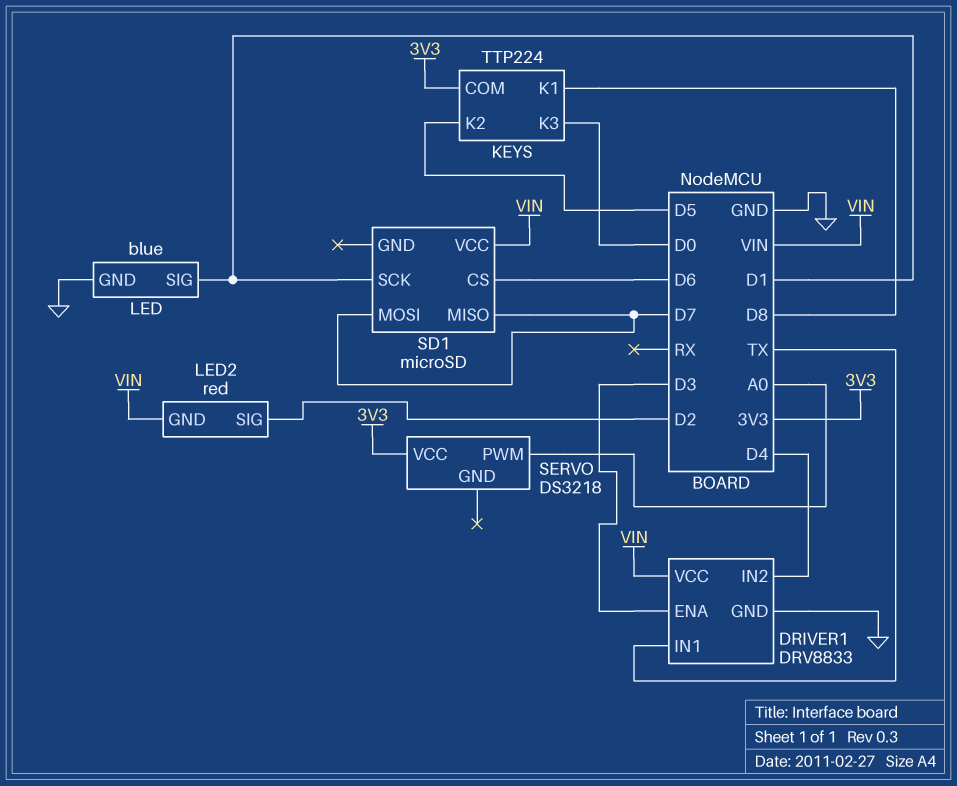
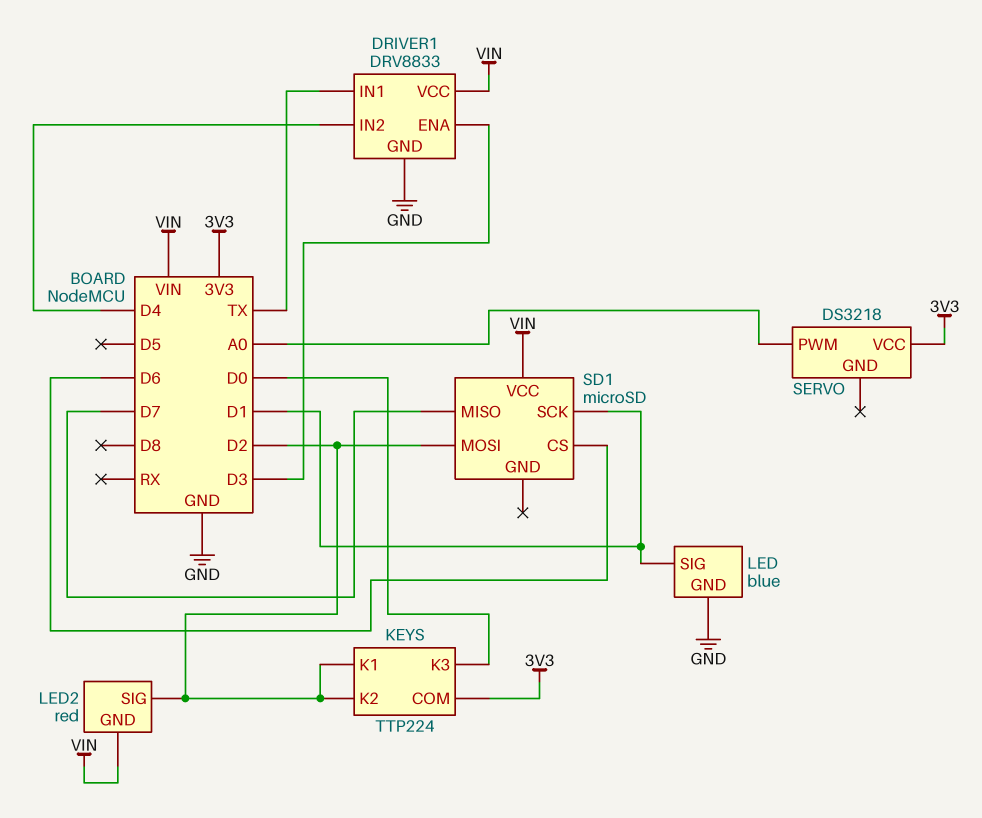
KEYS pin K1: D8 -> D2
KEYS pin K2: D5 -> D2
SD1 pin MOSI: D7 -> D2

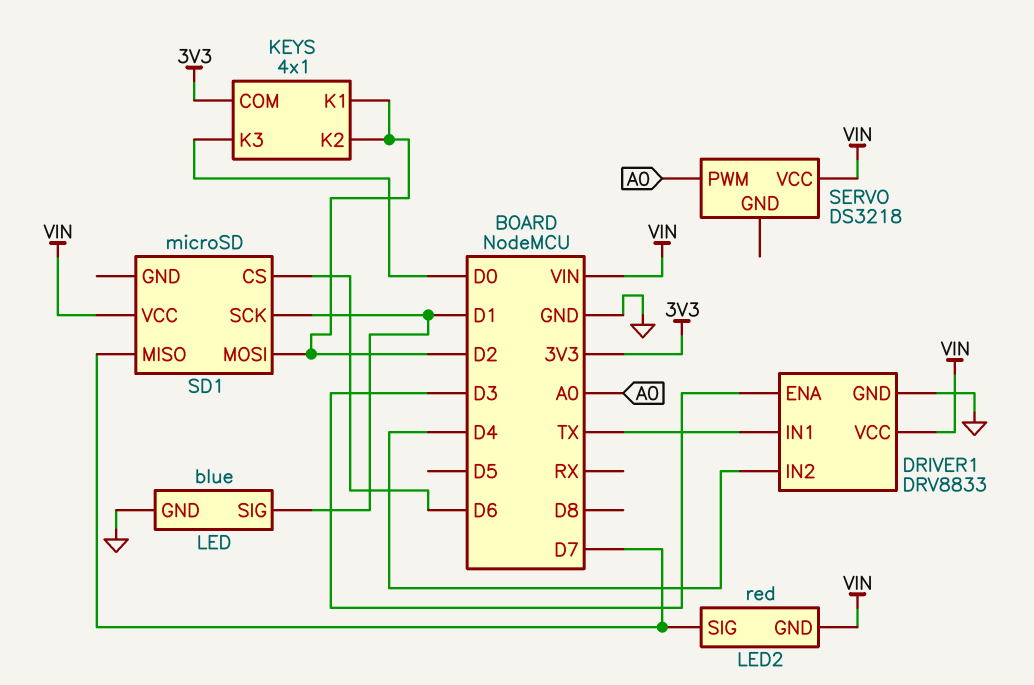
KEYS: TTP224 -> 4x1
LED2 pin SIG: D2 -> D7
SERVO pin VCC: 3V3 -> VIN

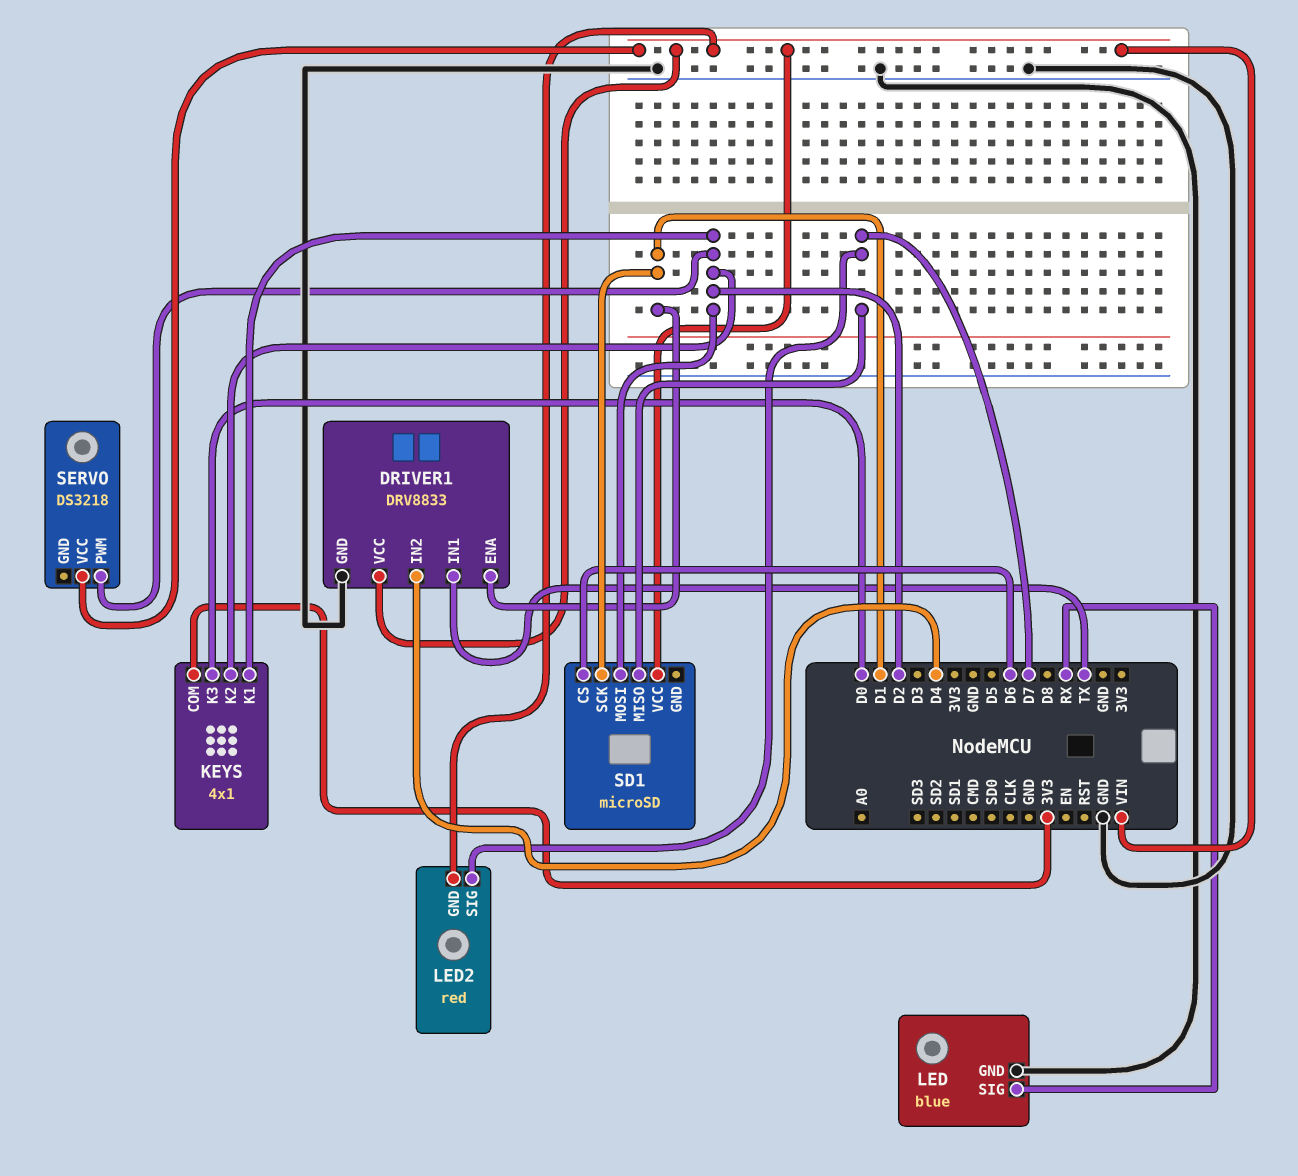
DRIVER1 pin ENA: D3 -> D1
LED pin SIG: D1 -> RX
SERVO pin PWM: A0 -> D2

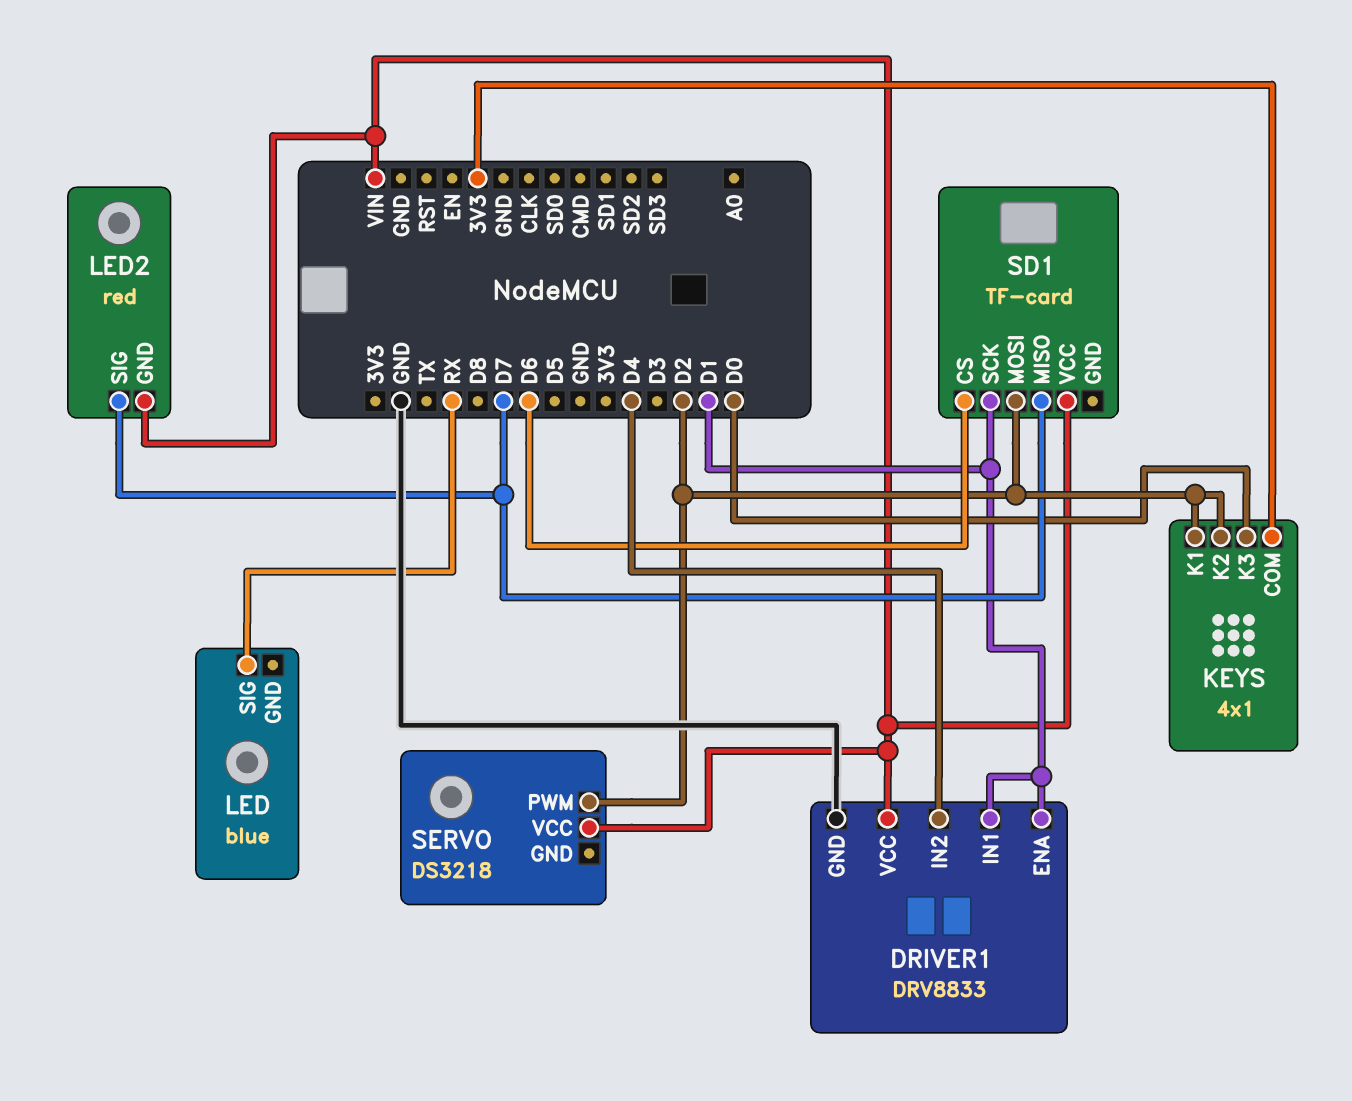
DRIVER1 pin IN1: TX -> D1
LED pin GND: GND -> none
SD1: microSD -> TF-card

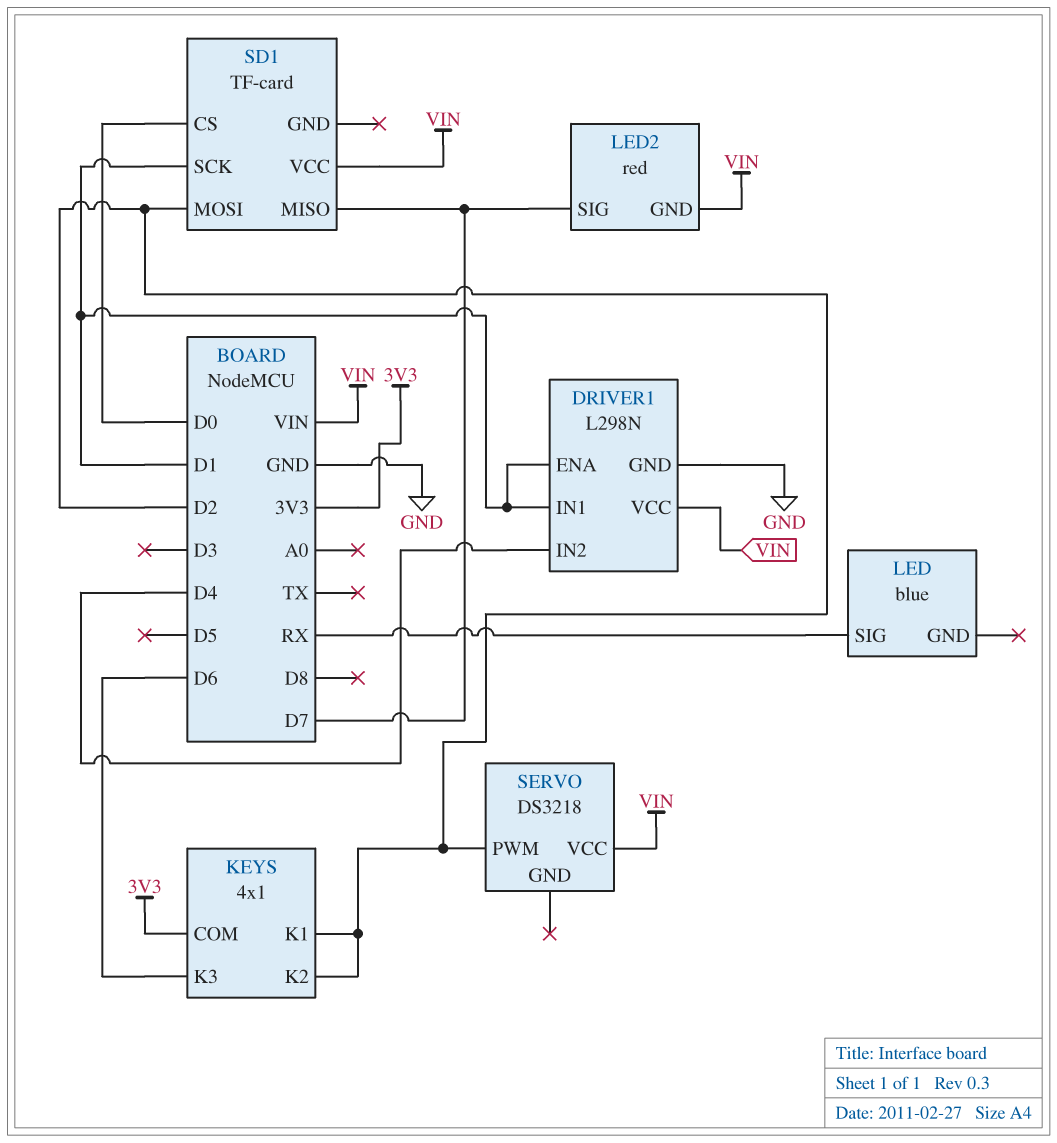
DRIVER1: DRV8833 -> L298N
KEYS pin K3: D0 -> D6
SD1 pin CS: D6 -> D0

